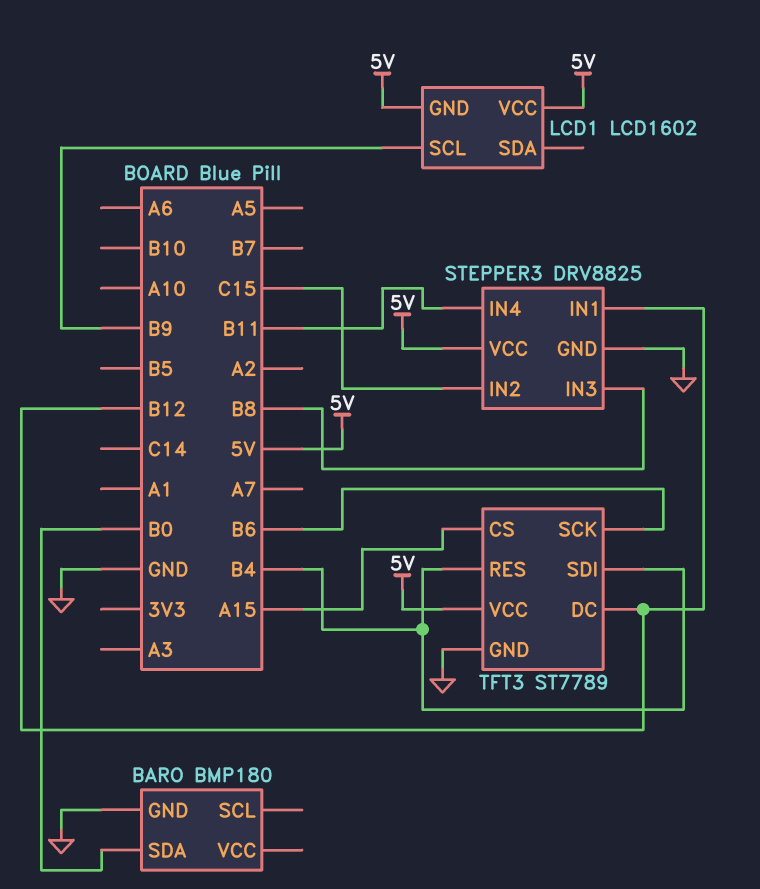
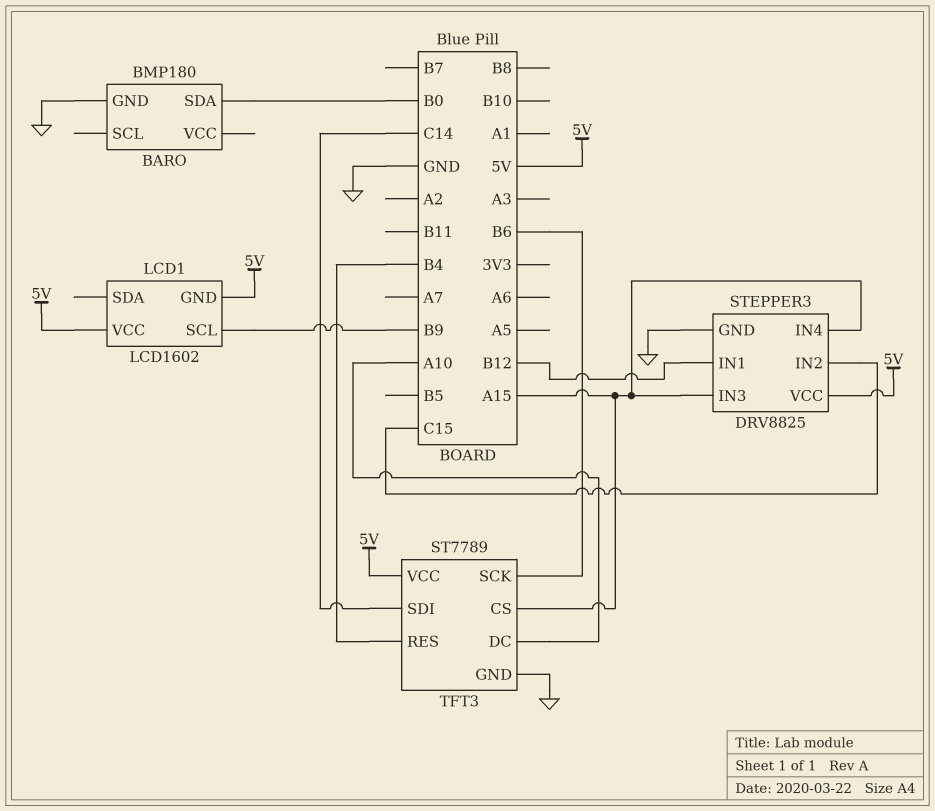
STEPPER3 pin IN3: B8 -> A15
STEPPER3 pin IN4: B11 -> A15
TFT3 pin DC: B12 -> A10
TFT3 pin SDI: B4 -> C14

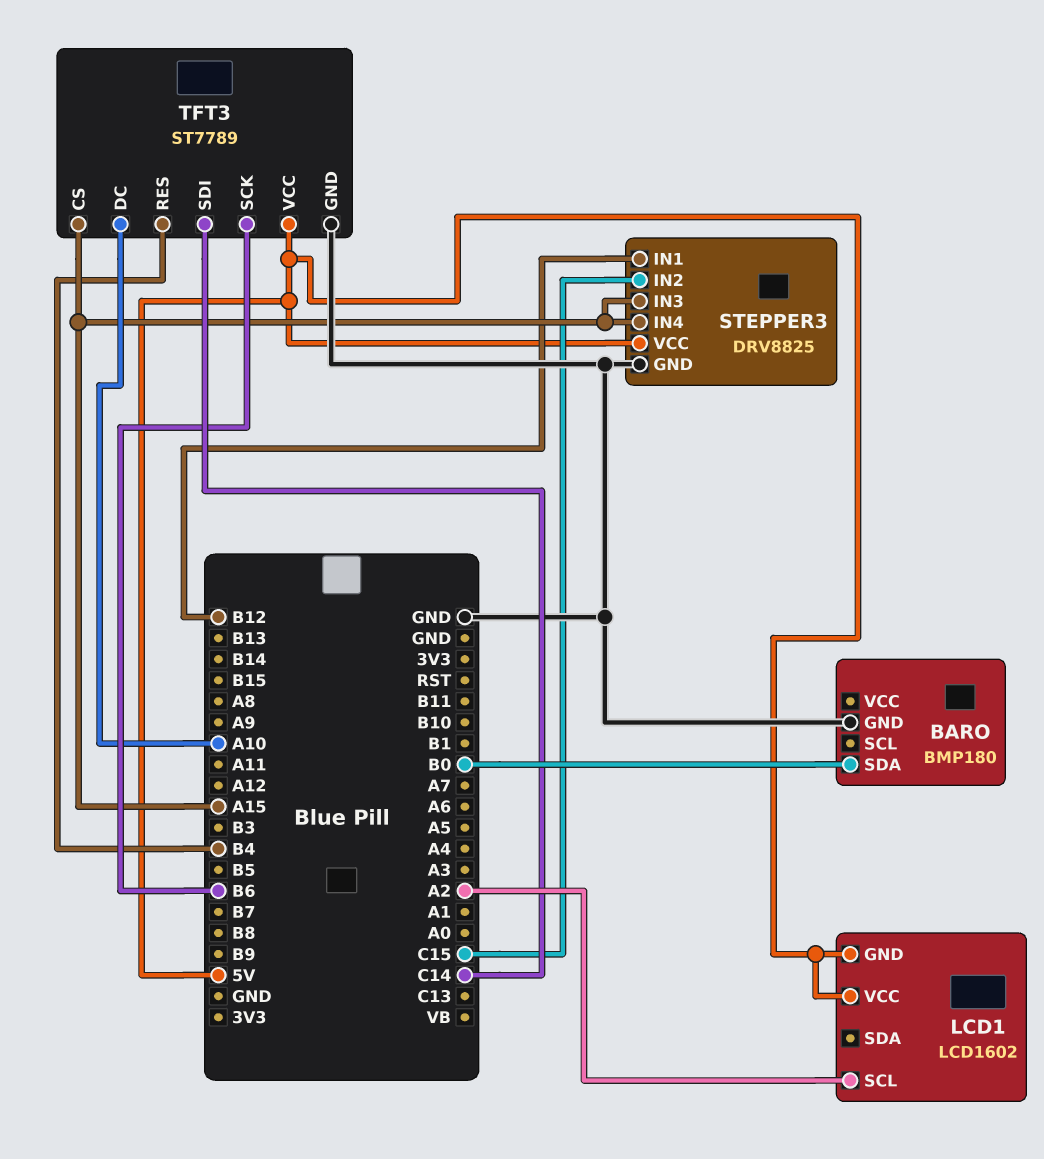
LCD1 pin SCL: B9 -> A2

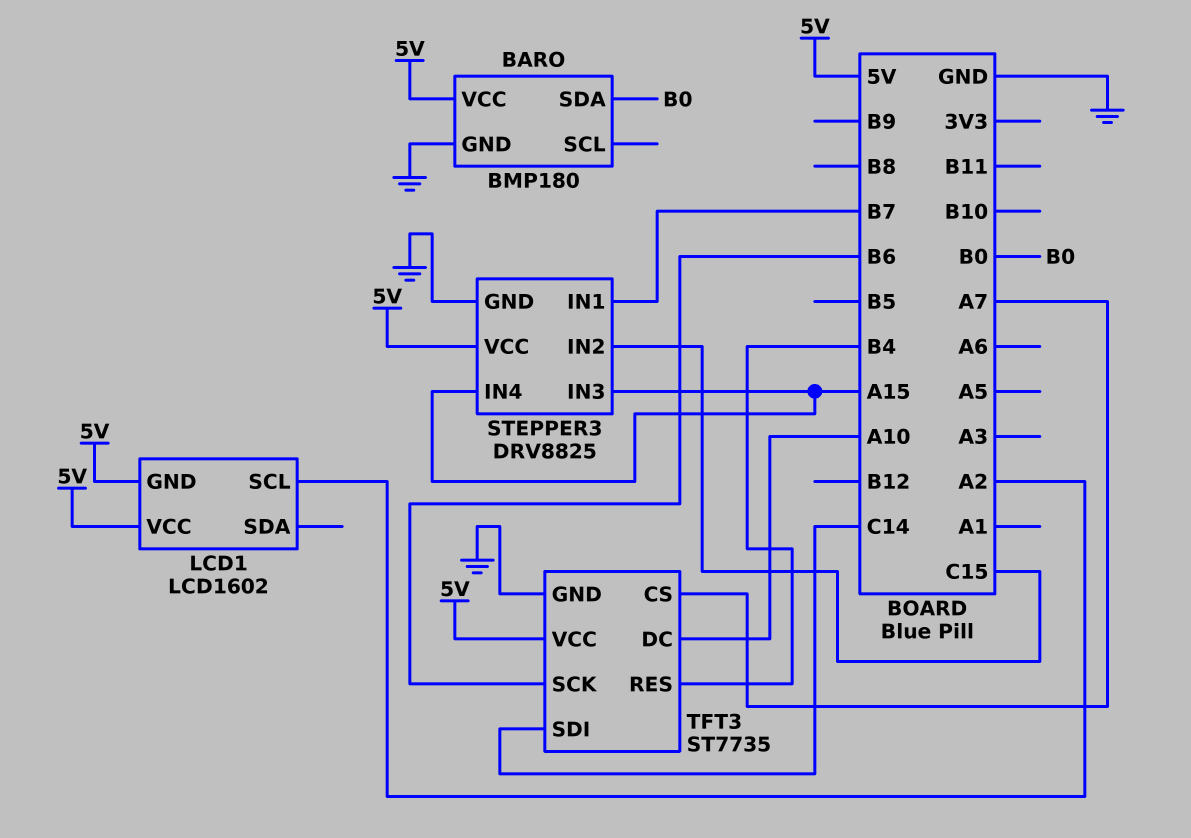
BARO pin VCC: none -> 5V
STEPPER3 pin IN1: B12 -> B7
TFT3: ST7789 -> ST7735
TFT3 pin CS: A15 -> A7

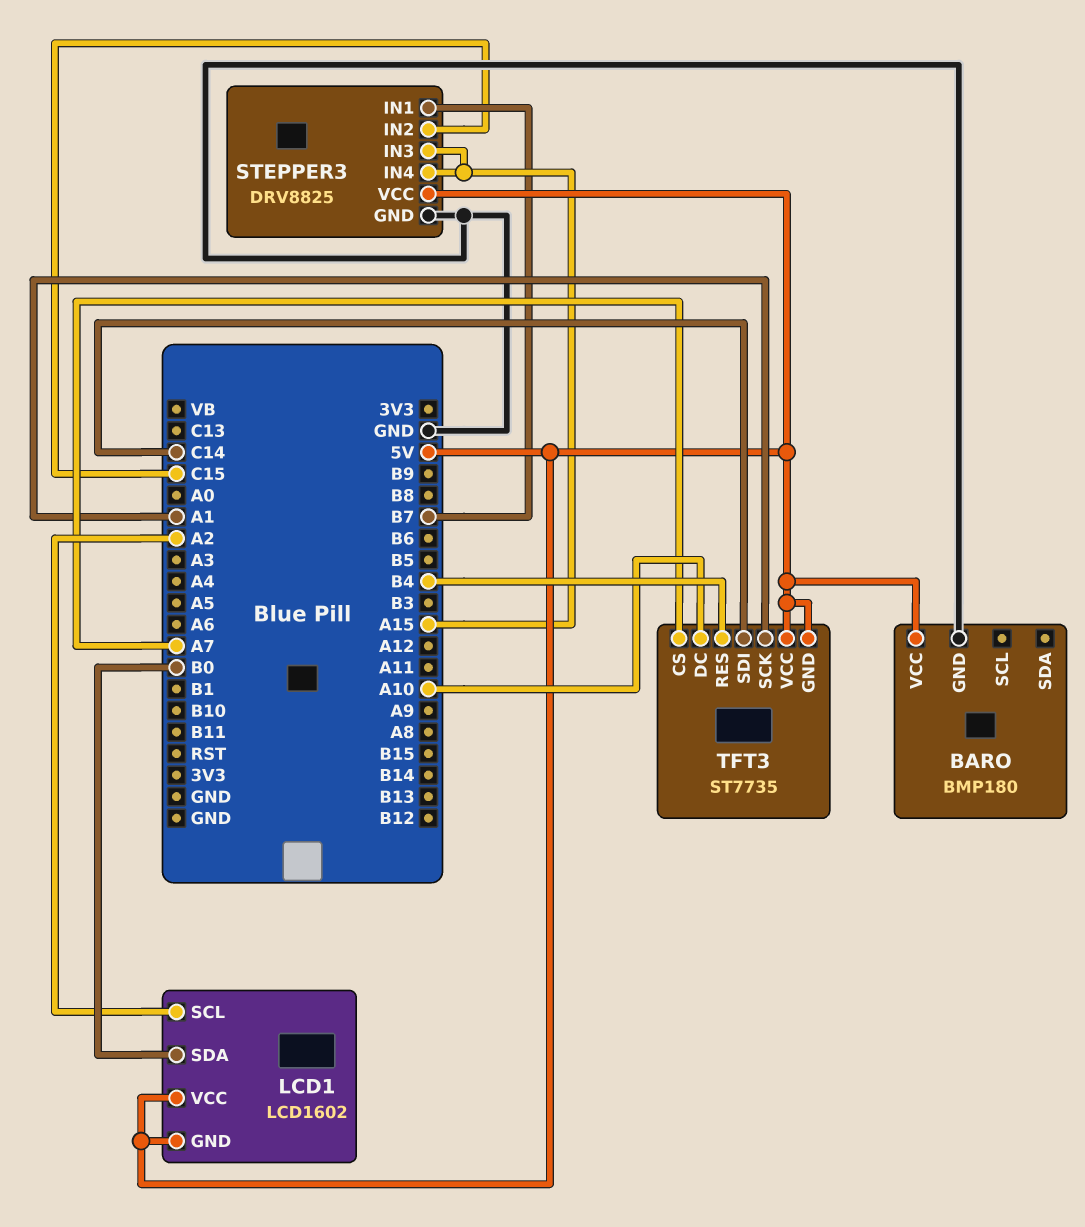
BARO pin SDA: B0 -> none
LCD1 pin SDA: none -> B0
TFT3 pin GND: GND -> 5V
TFT3 pin SCK: B6 -> A1

